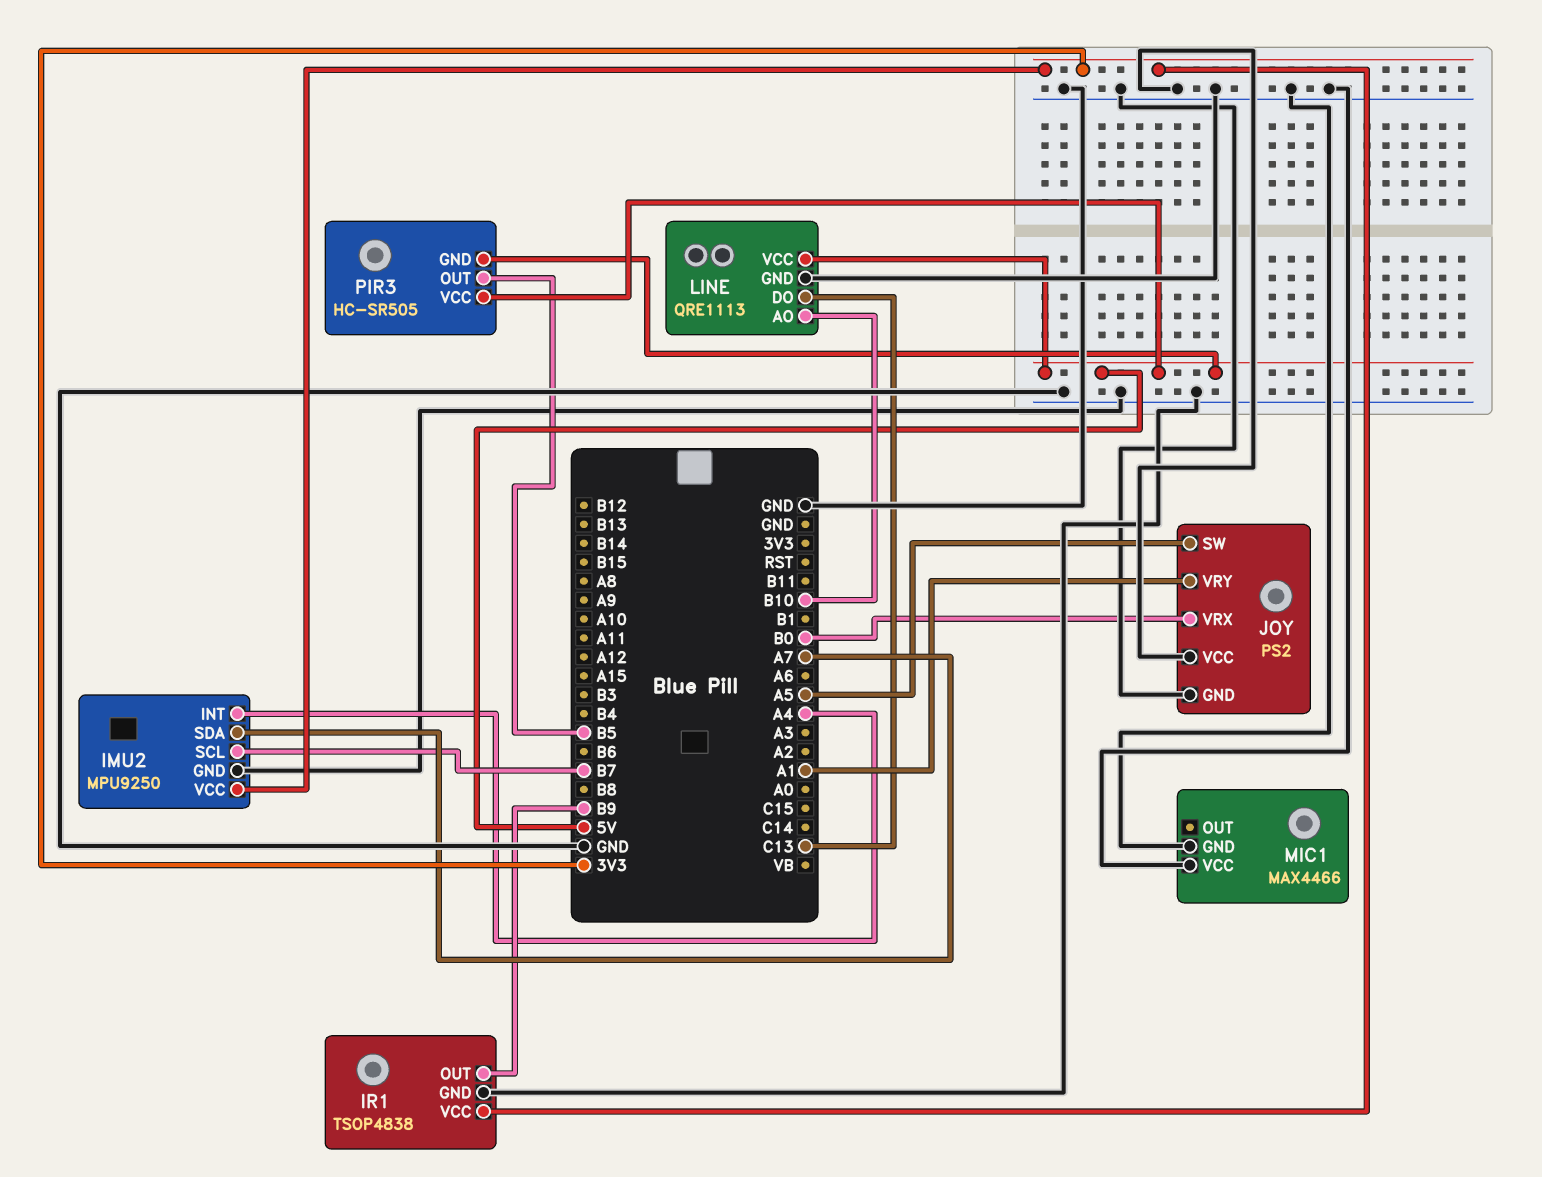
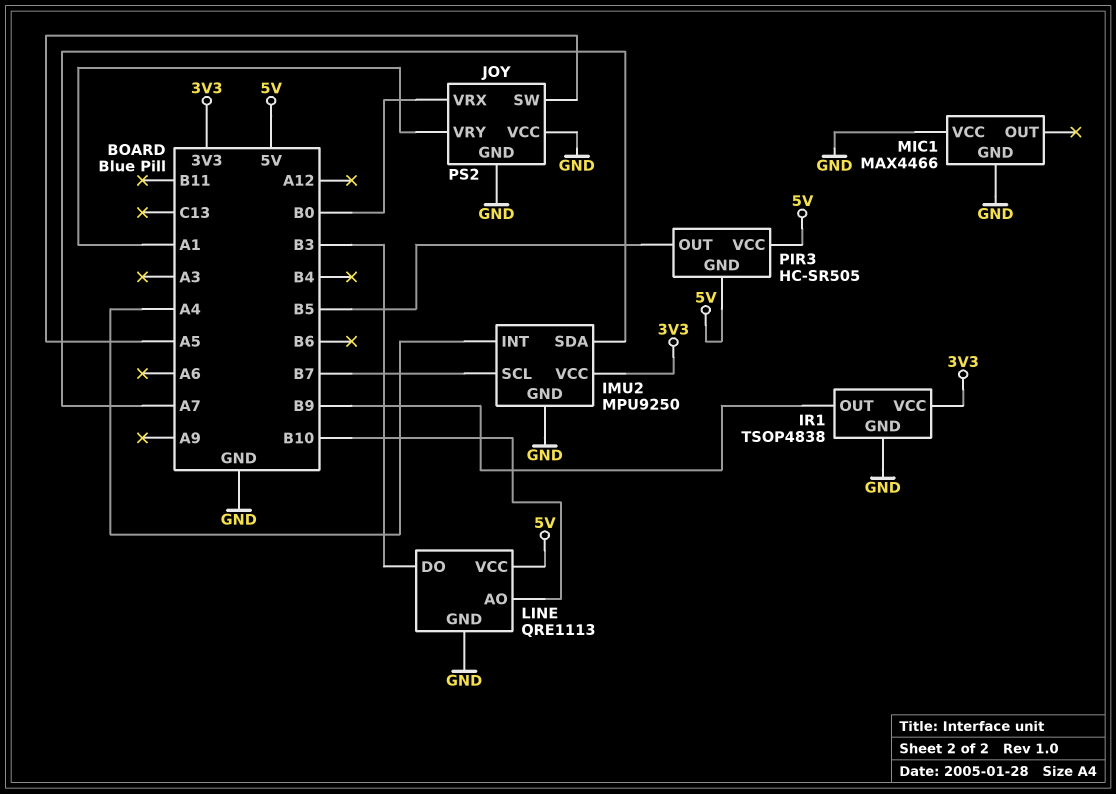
LINE pin DO: C13 -> B3

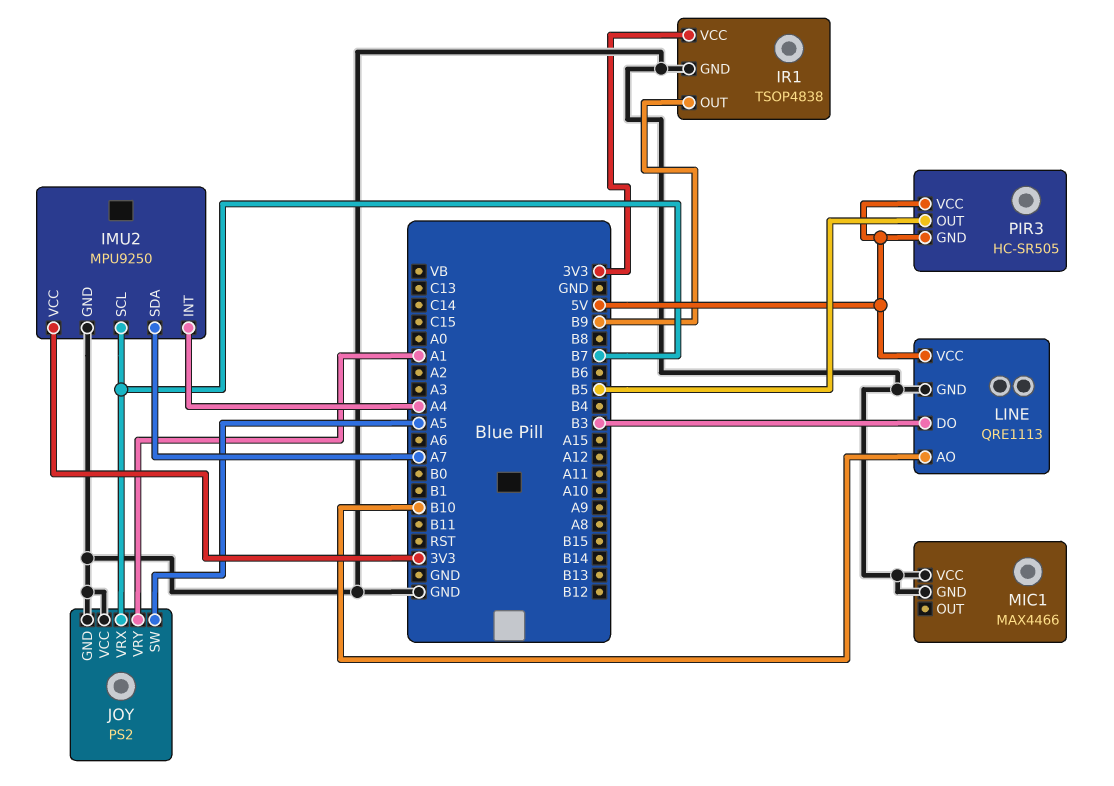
JOY pin VRX: B0 -> B7

